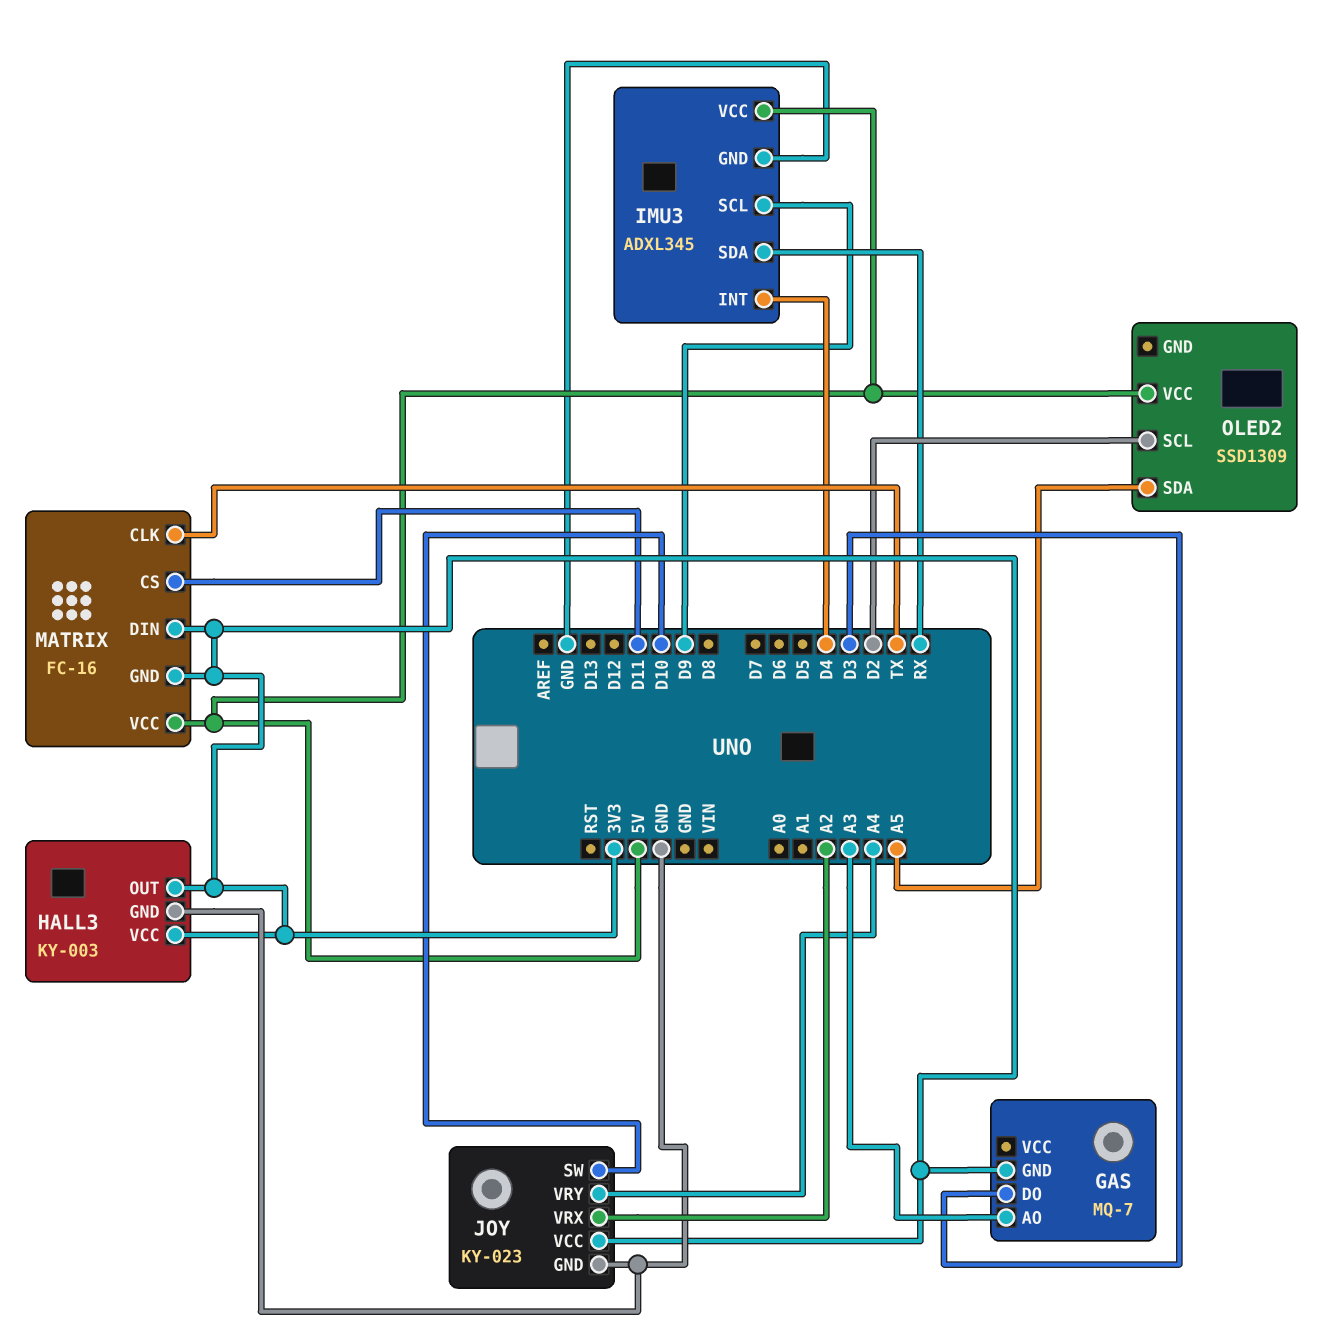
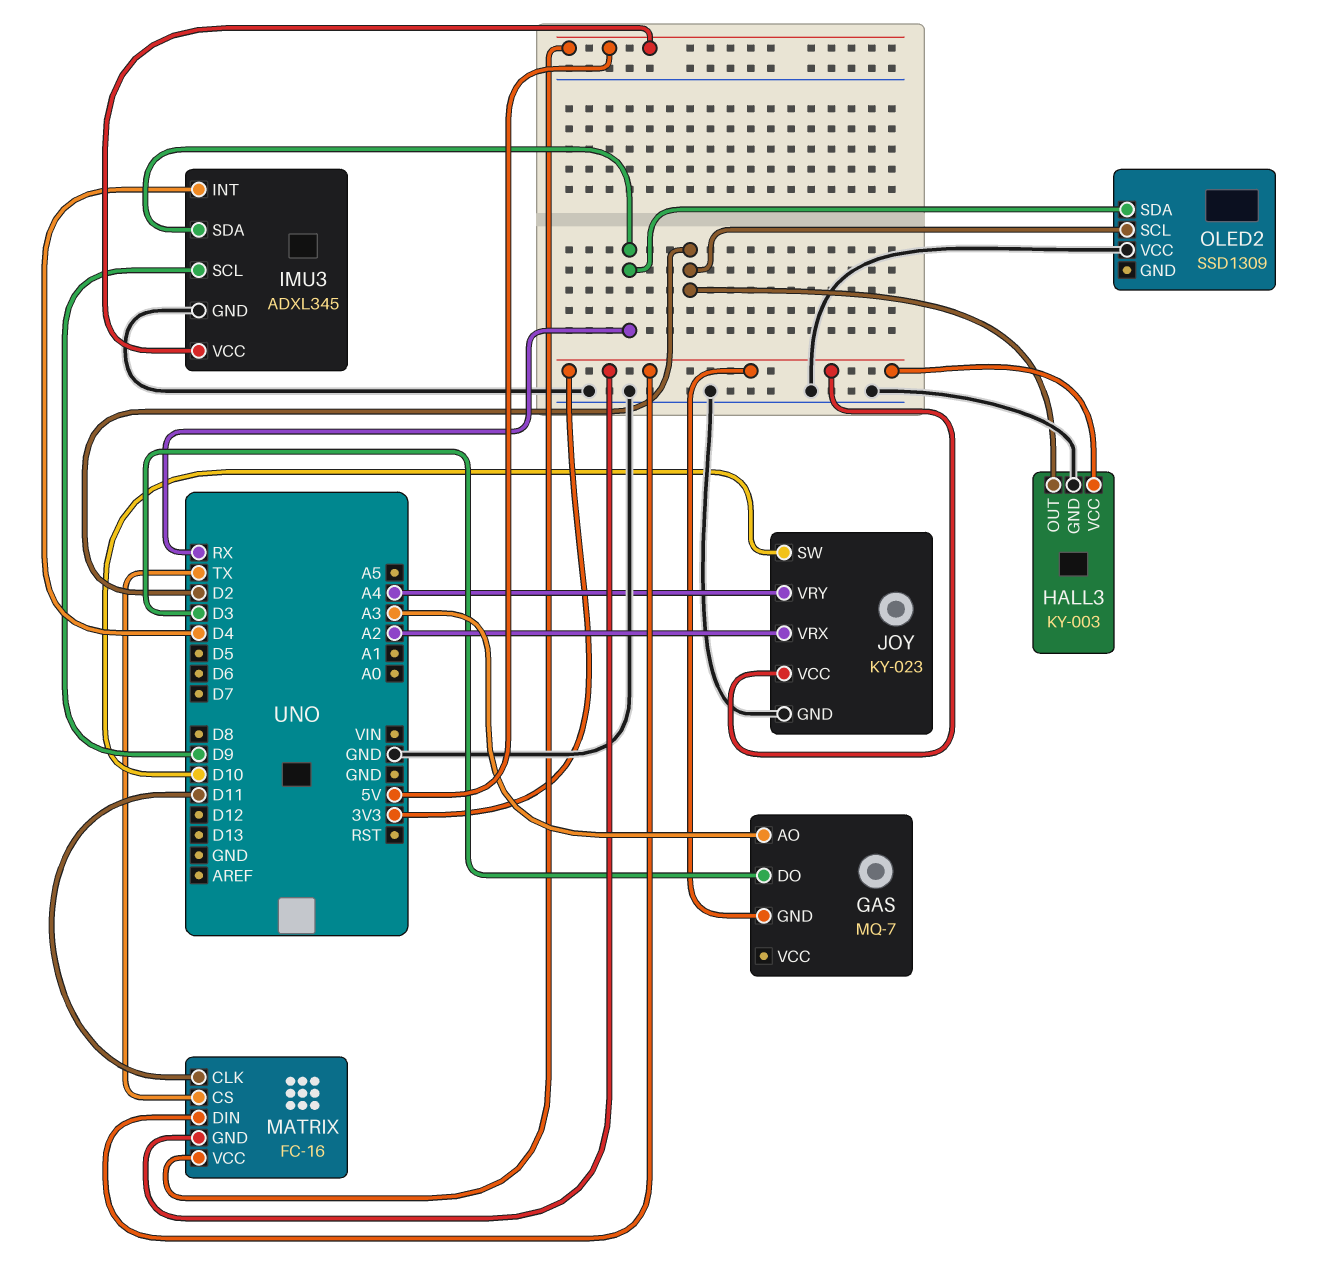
HALL3 pin OUT: 3V3 -> D2
MATRIX pin CLK: TX -> D11
MATRIX pin CS: D11 -> TX
OLED2 pin SDA: A5 -> RX
OLED2 pin VCC: 5V -> GND

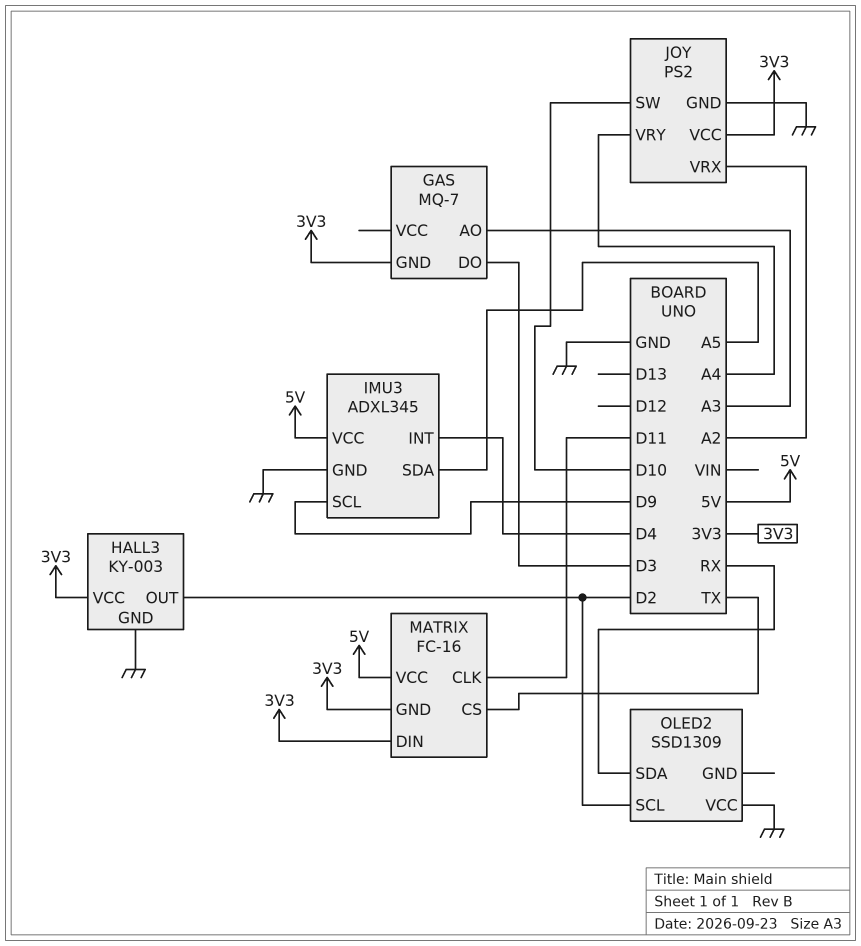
IMU3 pin SDA: RX -> A5
JOY: KY-023 -> PS2

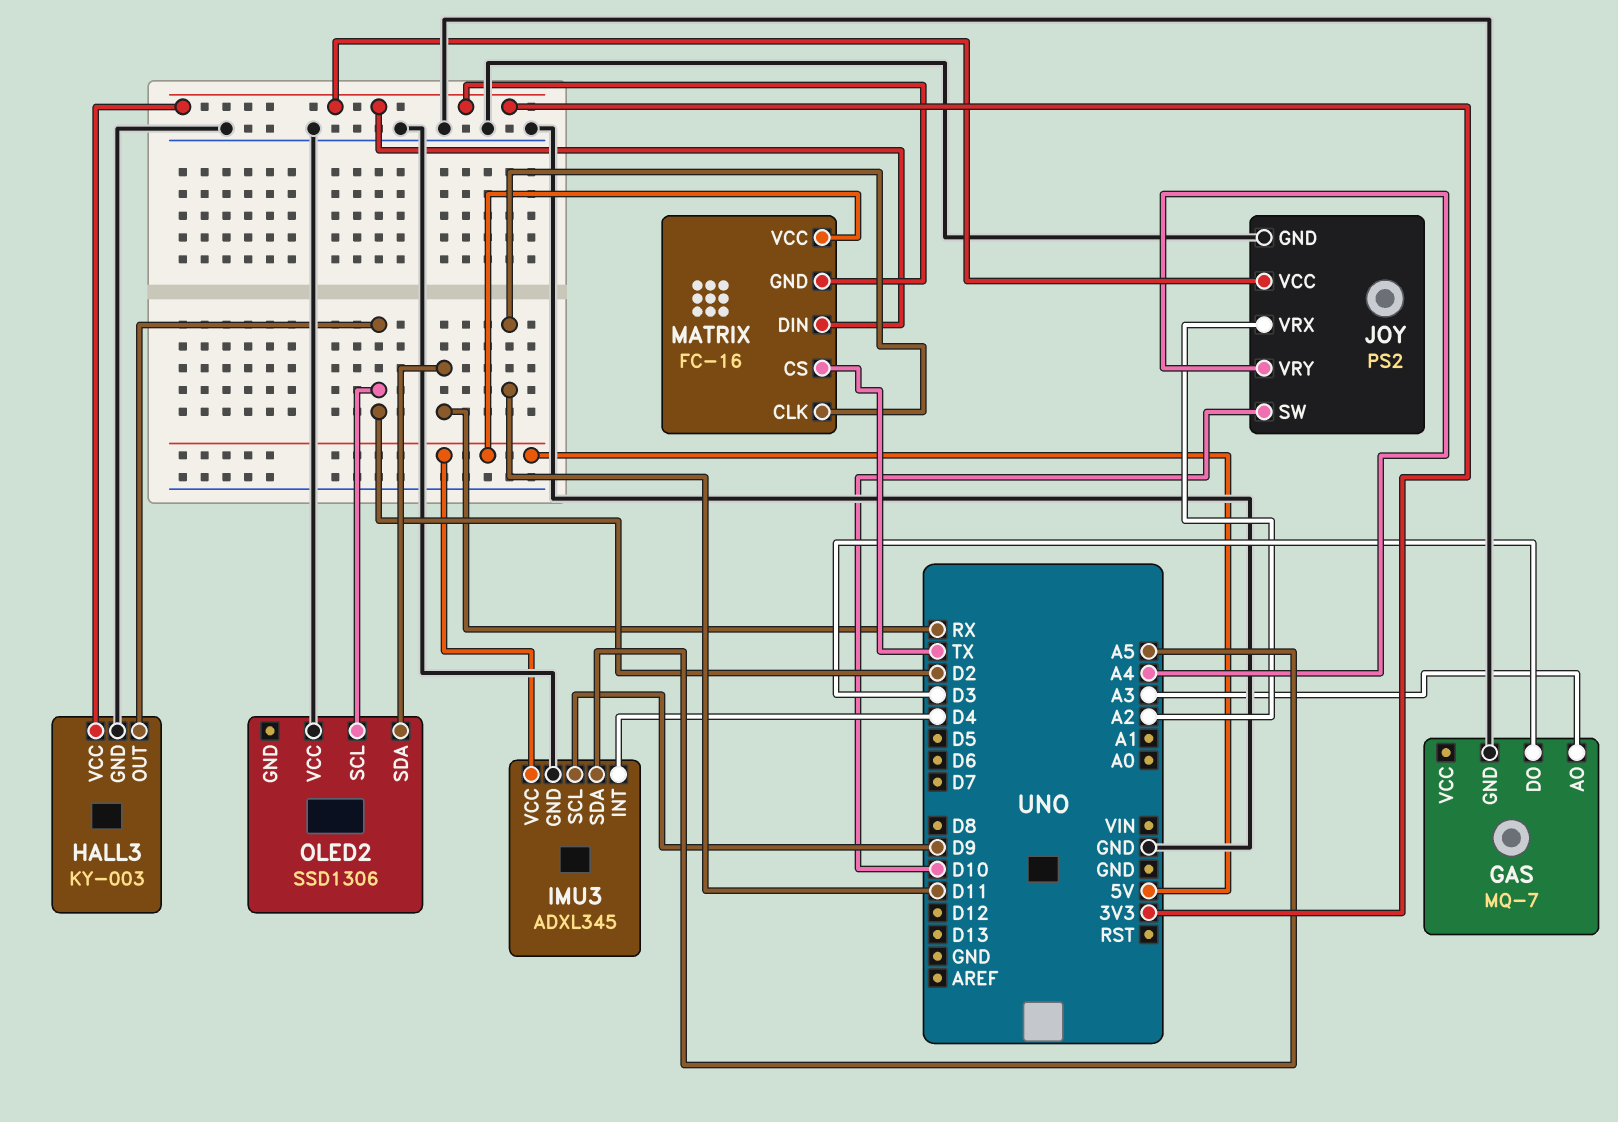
GAS pin GND: 3V3 -> GND
OLED2: SSD1309 -> SSD1306

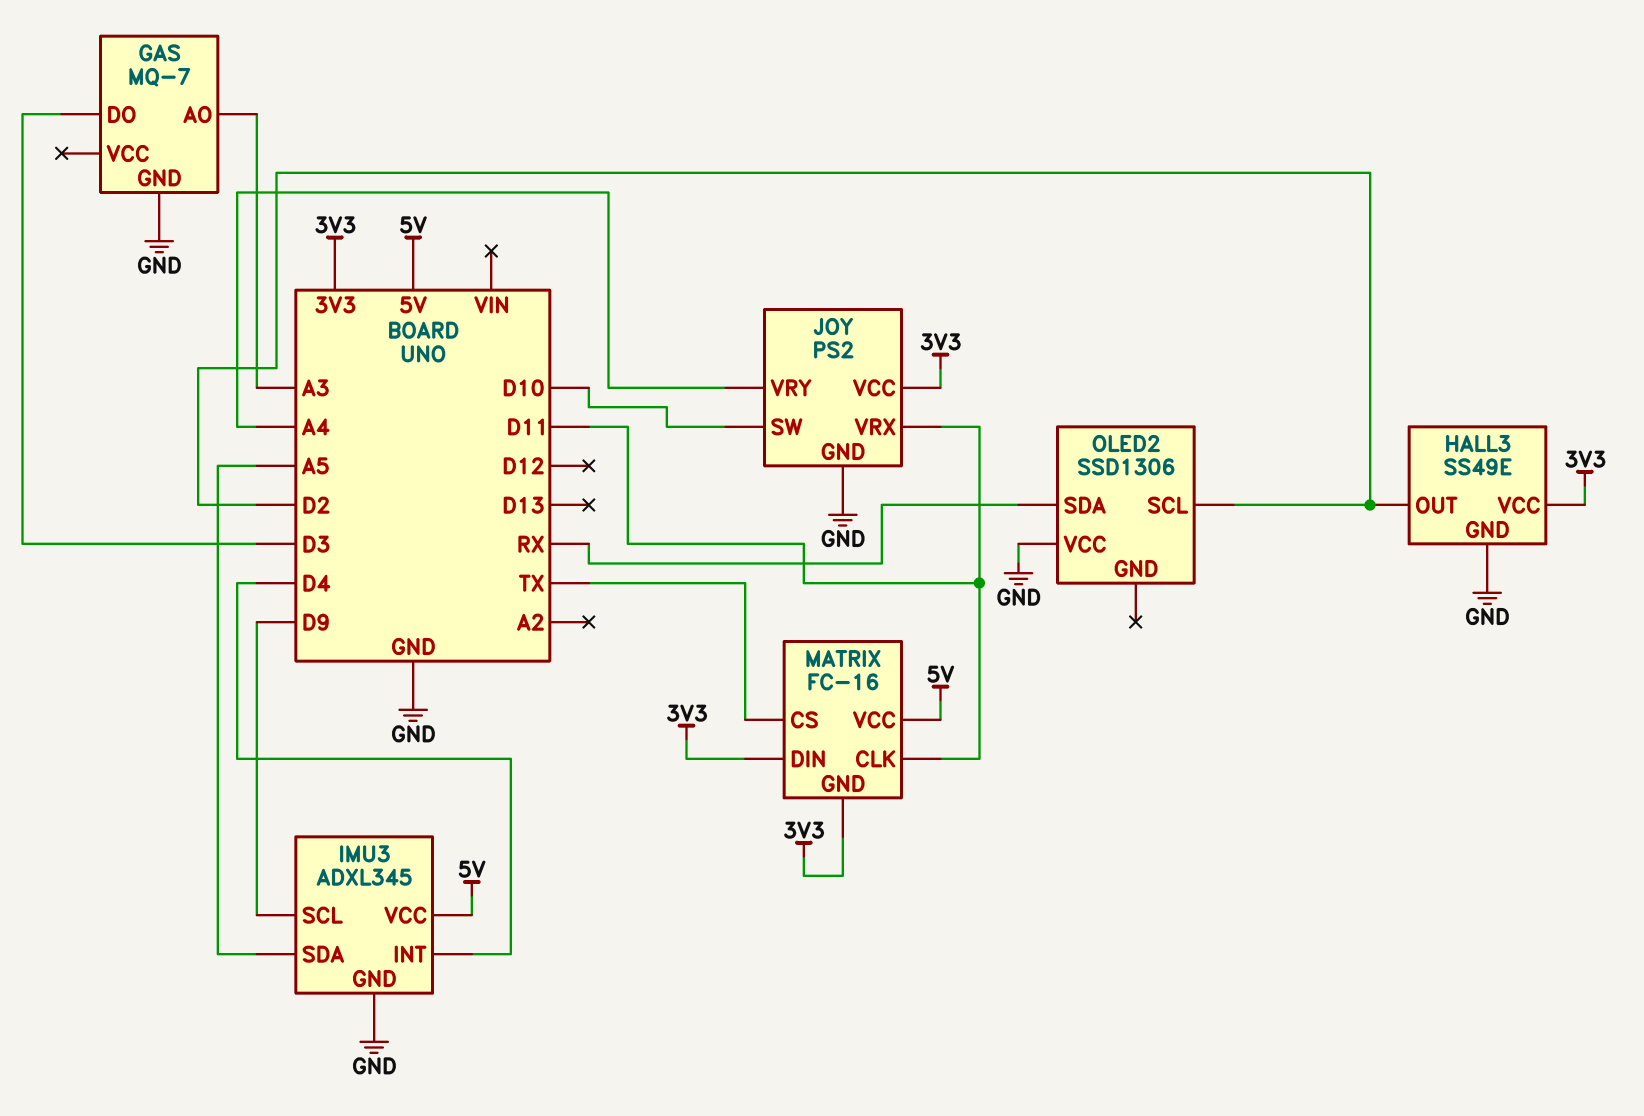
HALL3: KY-003 -> SS49E
JOY pin VRX: A2 -> D11

